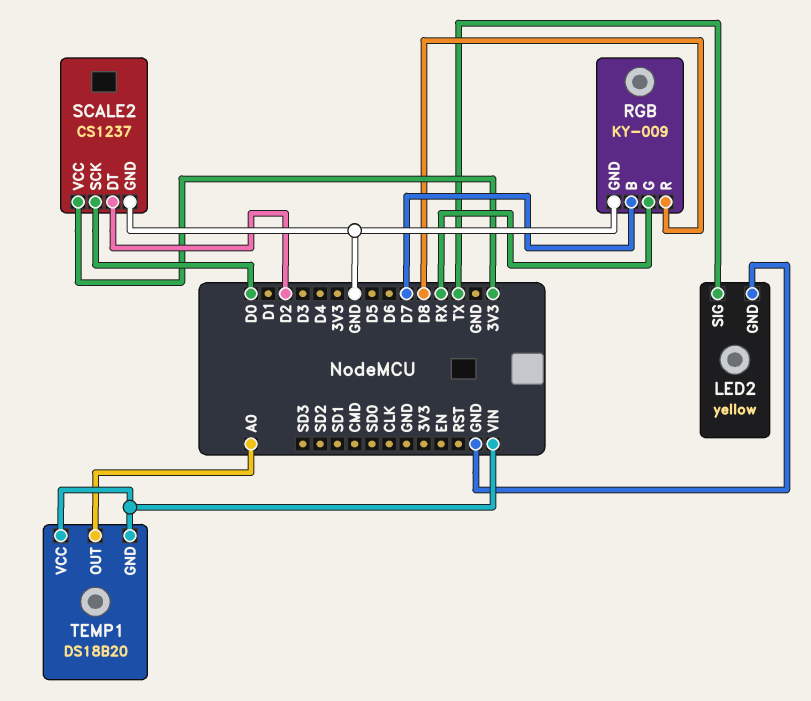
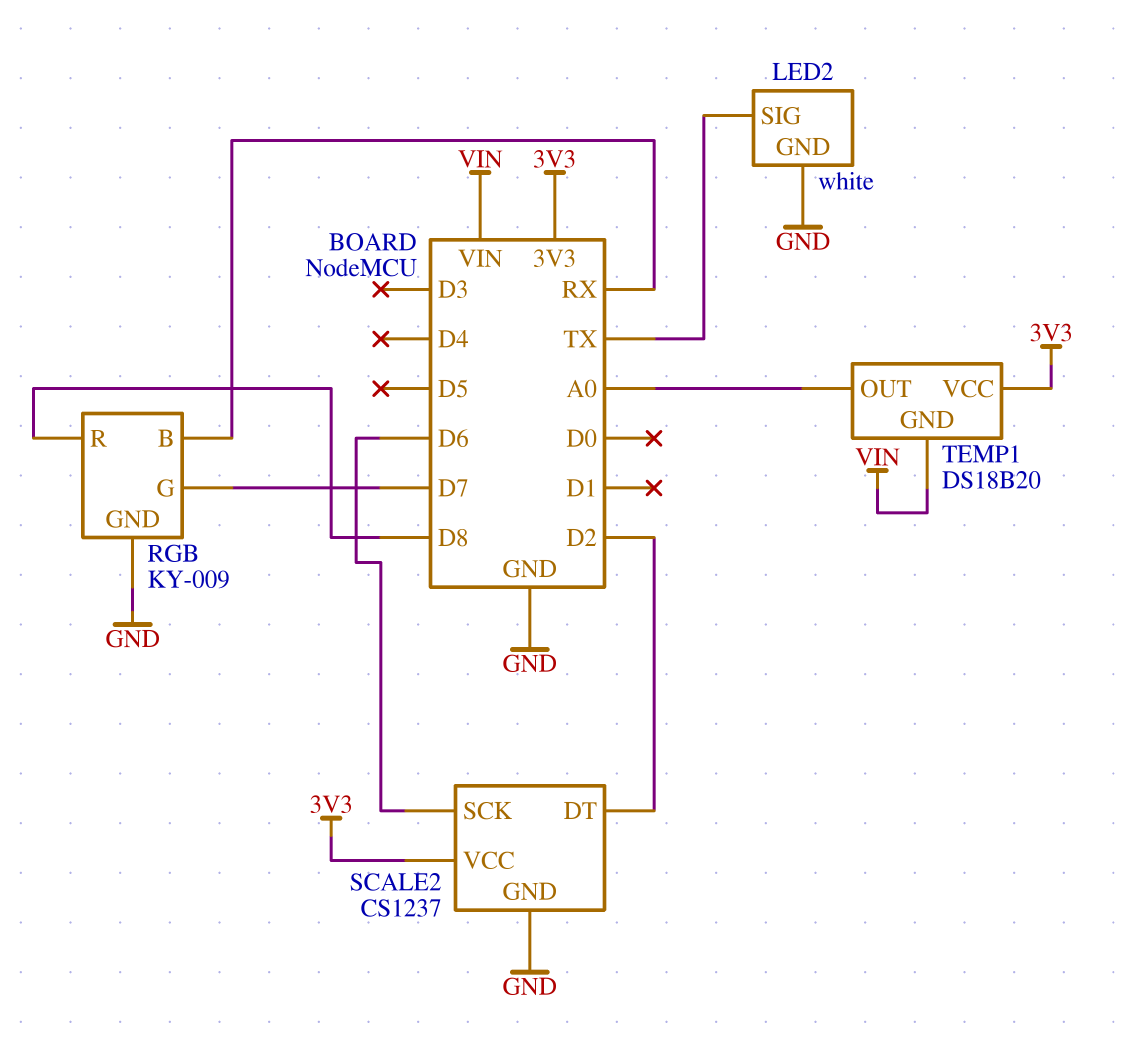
LED2: yellow -> white
RGB pin B: D7 -> RX
RGB pin G: RX -> D7
SCALE2 pin SCK: D0 -> D6
TEMP1 pin VCC: VIN -> 3V3

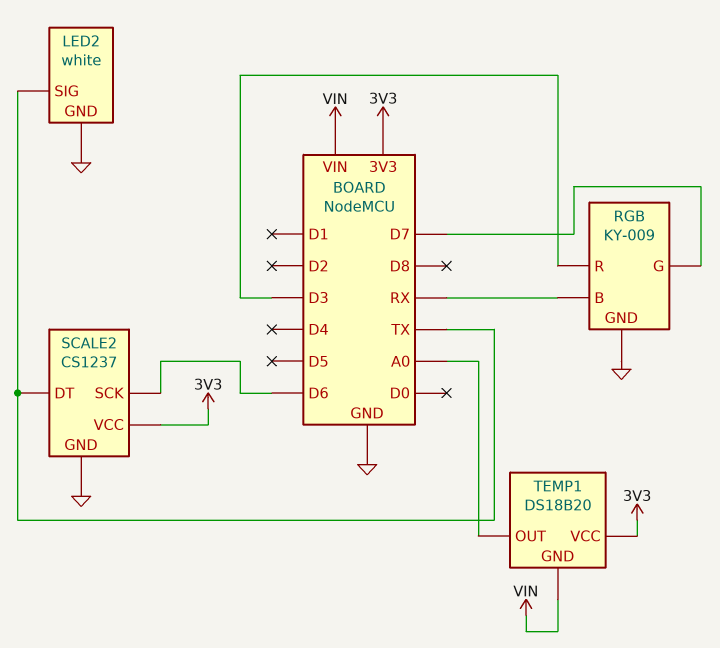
RGB pin R: D8 -> D3
SCALE2 pin DT: D2 -> TX

